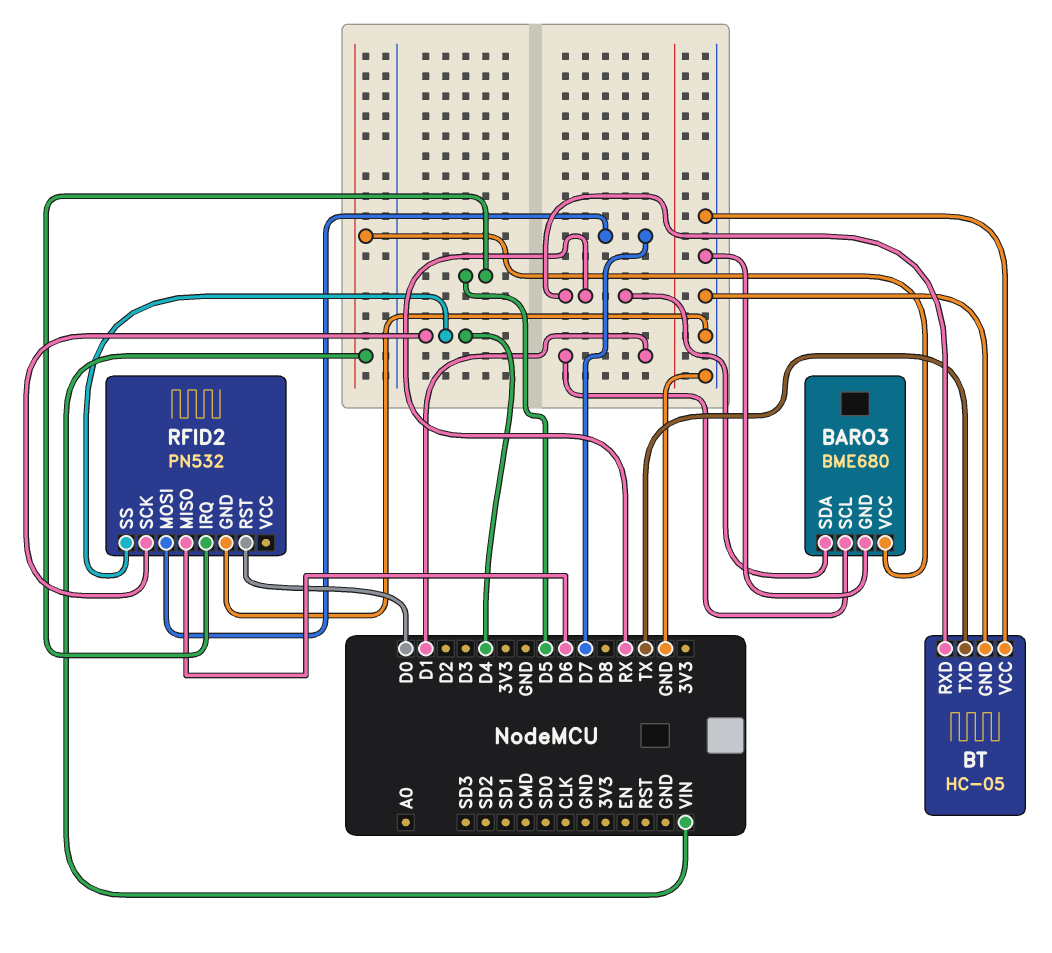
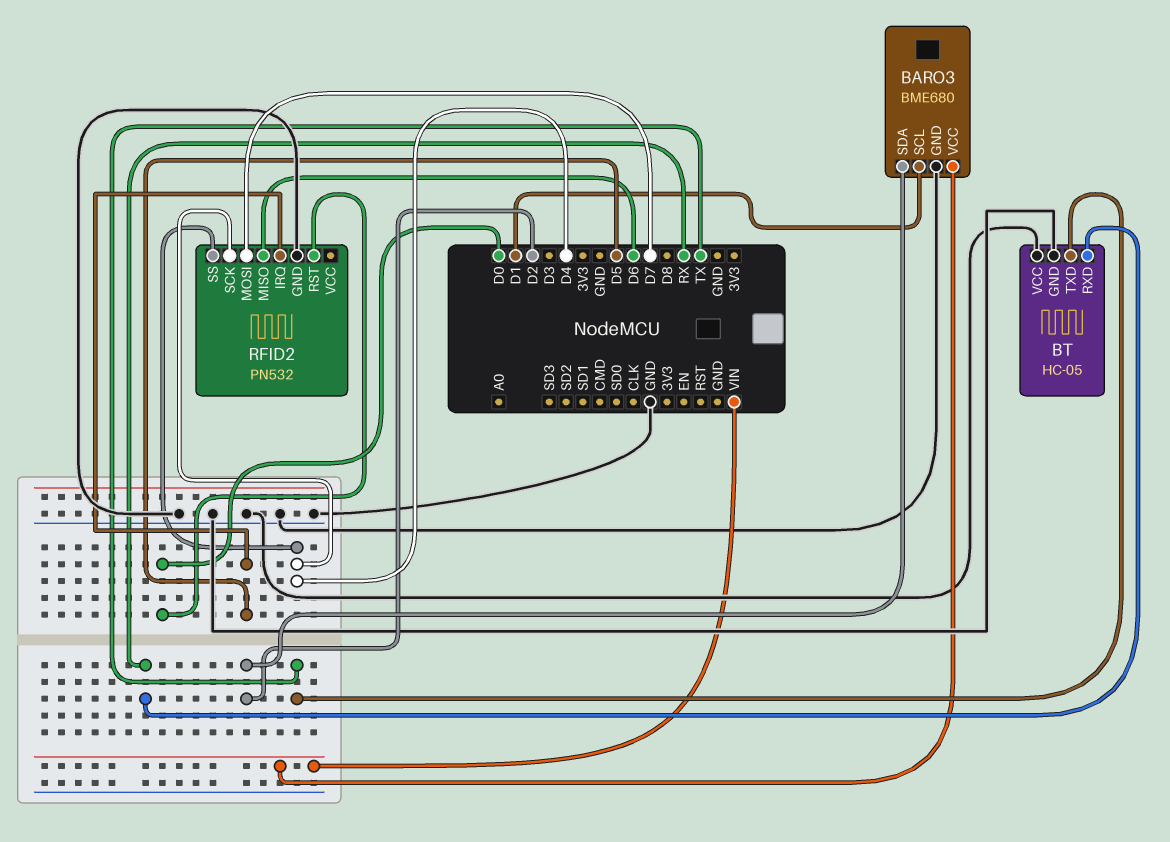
BARO3 pin SDA: RX -> D2

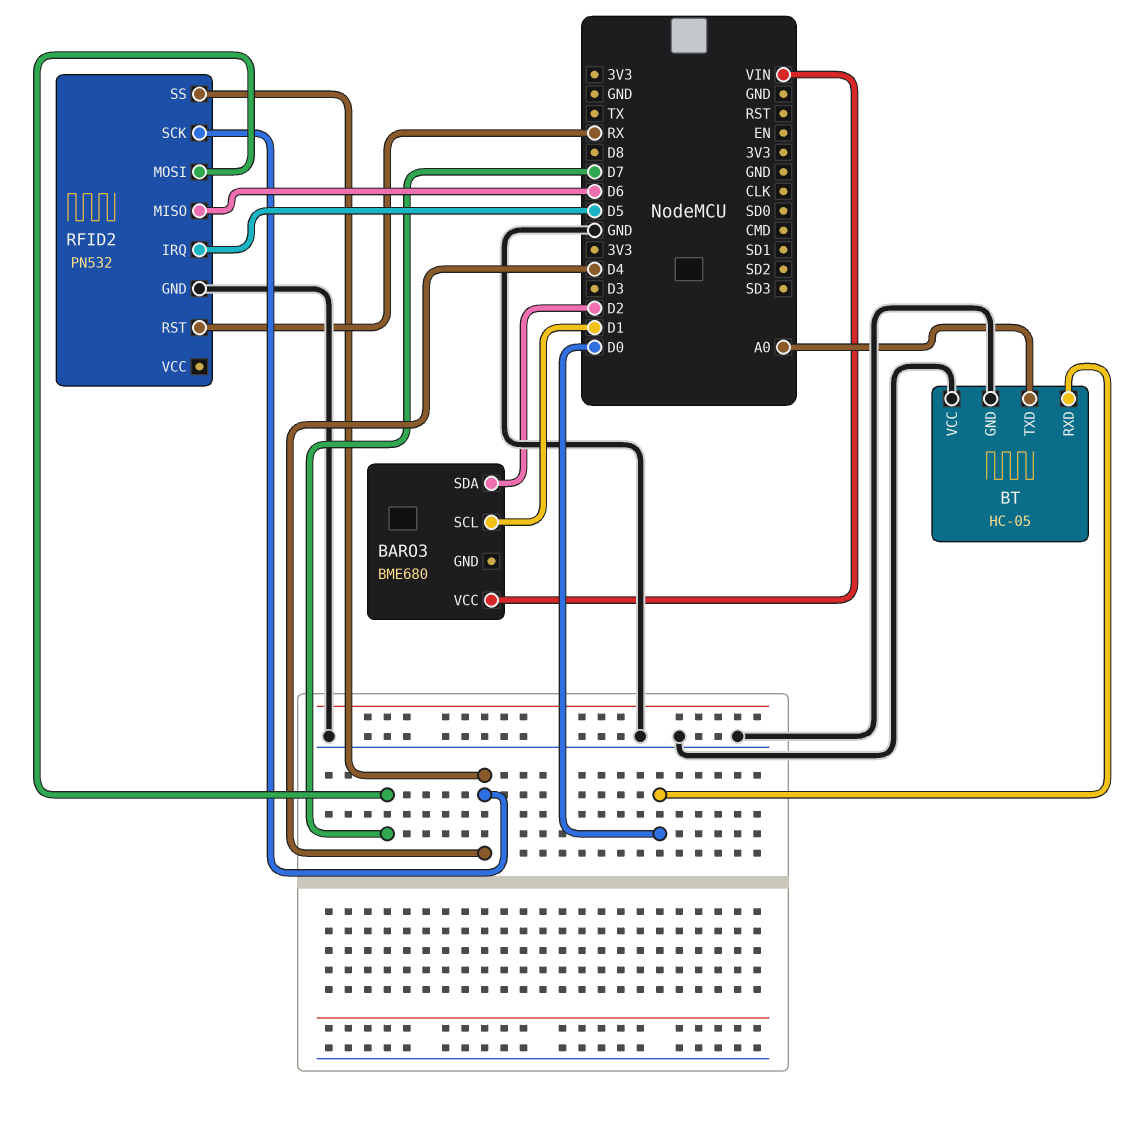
BARO3 pin GND: GND -> none
BT pin RXD: RX -> D0
BT pin TXD: TX -> A0
RFID2 pin RST: D0 -> RX

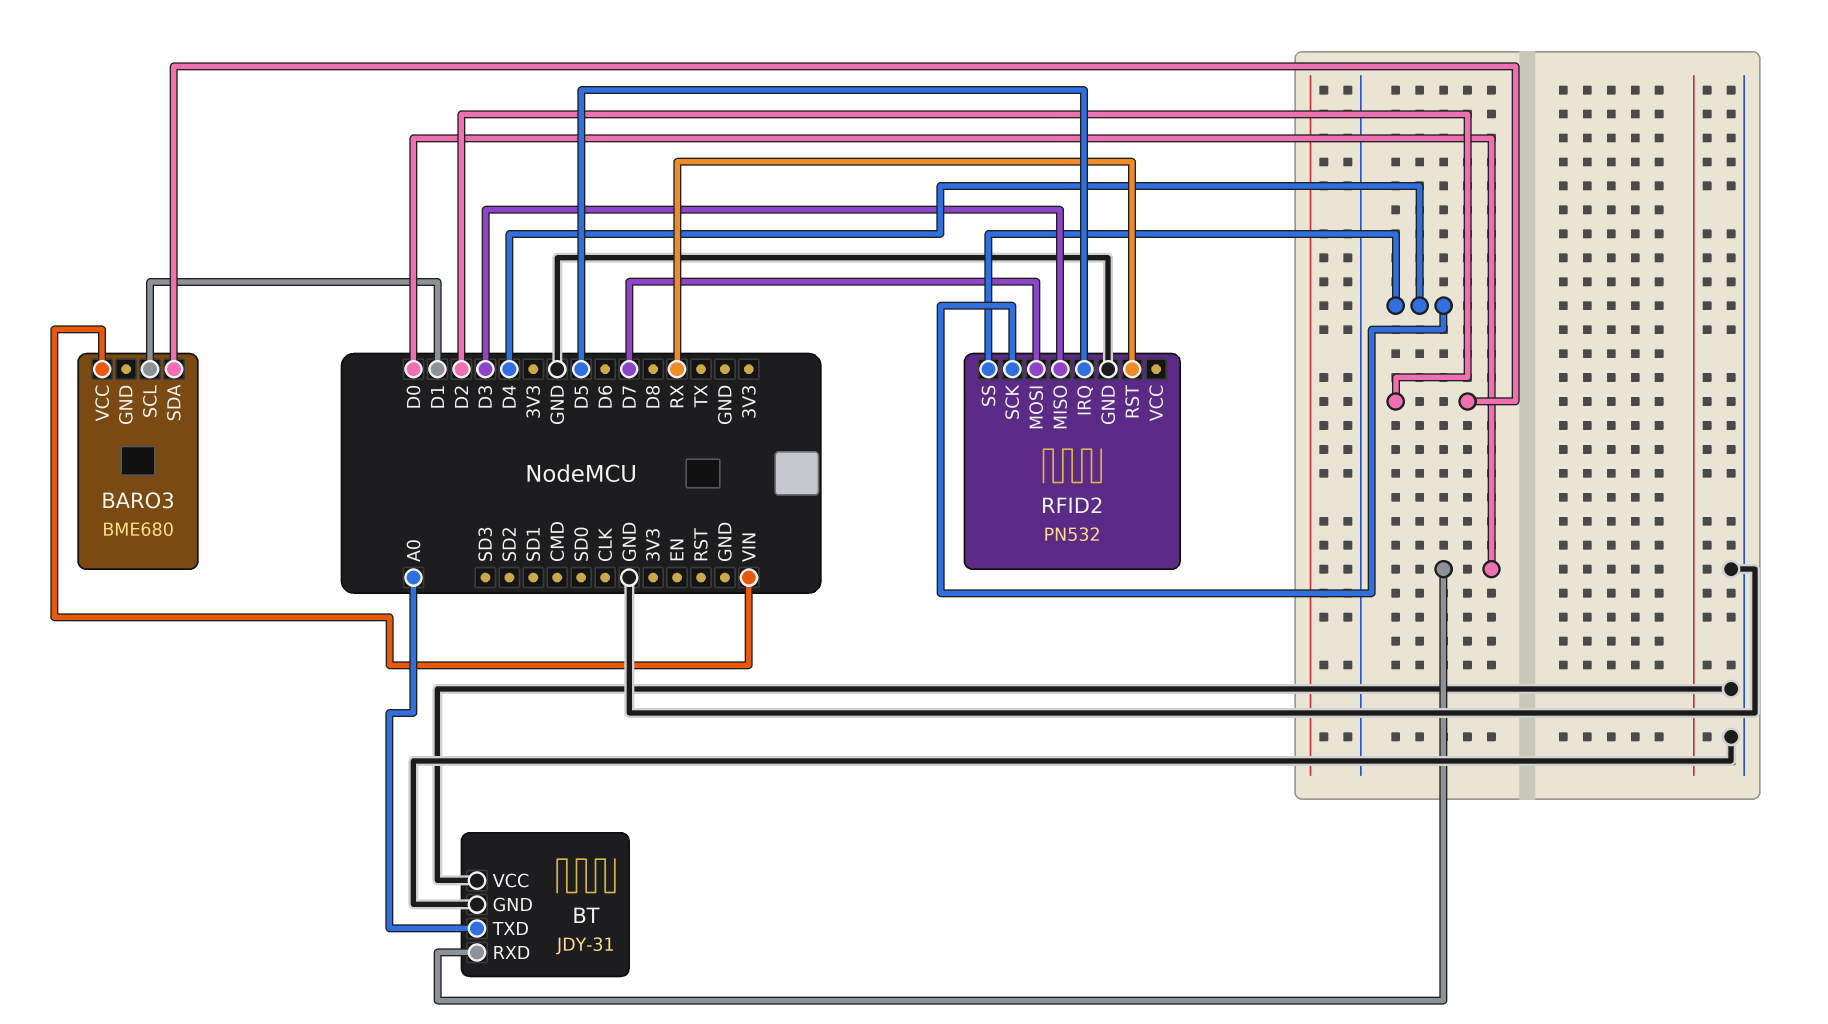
BT: HC-05 -> JDY-31
RFID2 pin MISO: D6 -> D3

